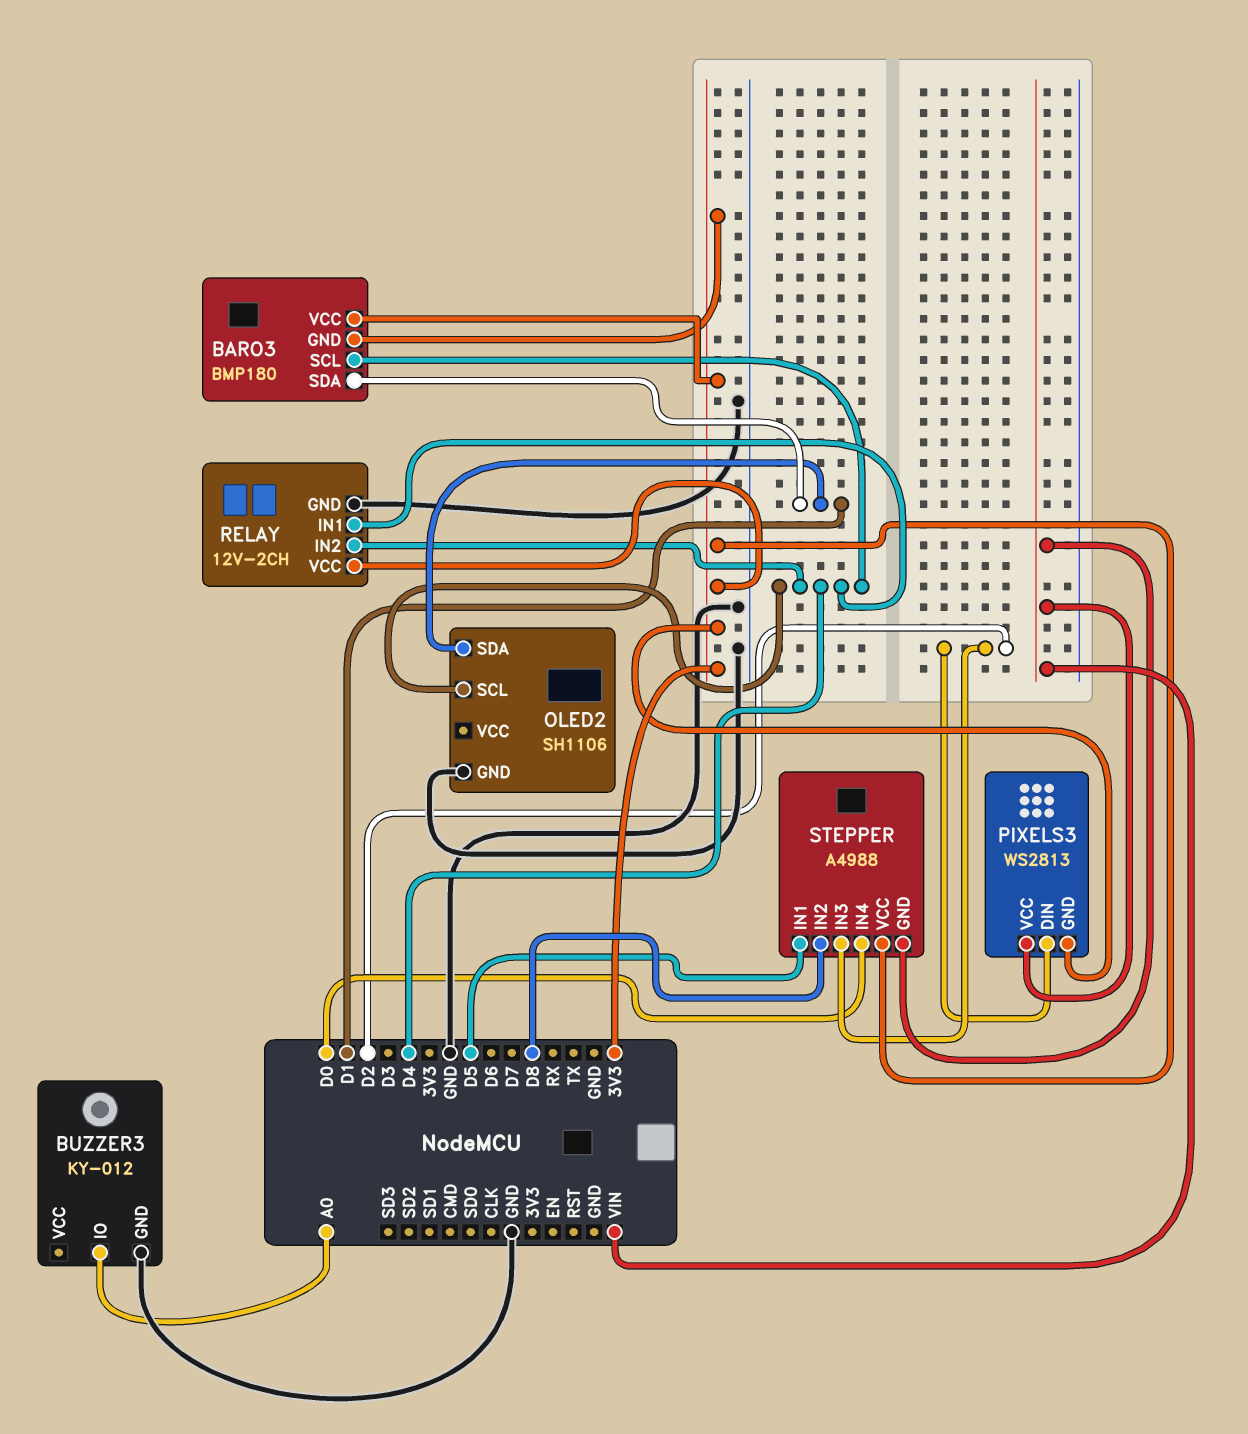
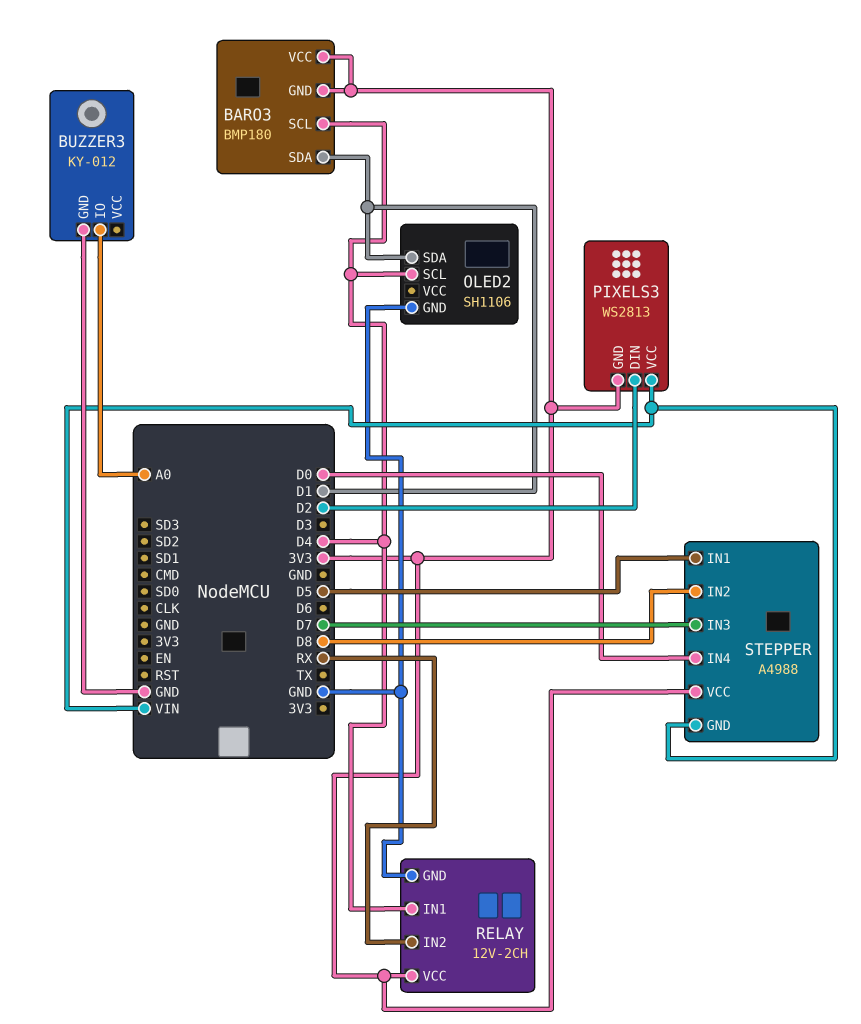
RELAY pin IN2: D4 -> RX
STEPPER pin IN3: D2 -> D7

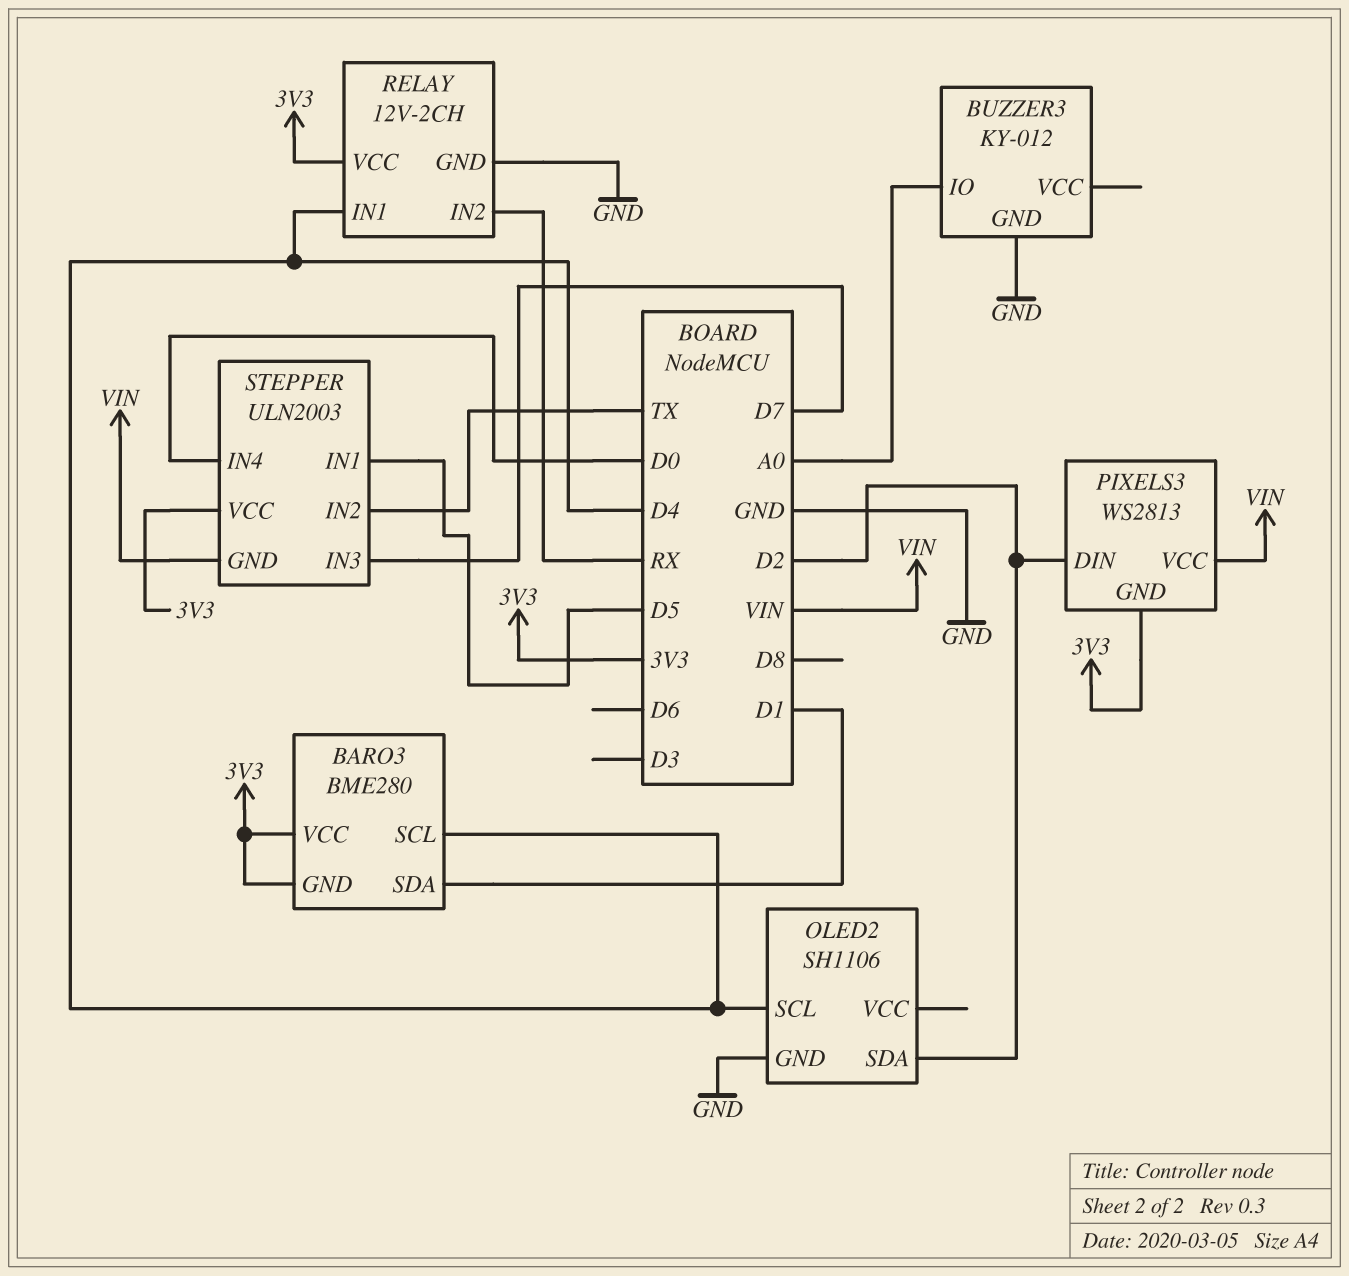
BARO3: BMP180 -> BME280
OLED2 pin SDA: D1 -> D2
STEPPER: A4988 -> ULN2003
STEPPER pin IN2: D8 -> TX

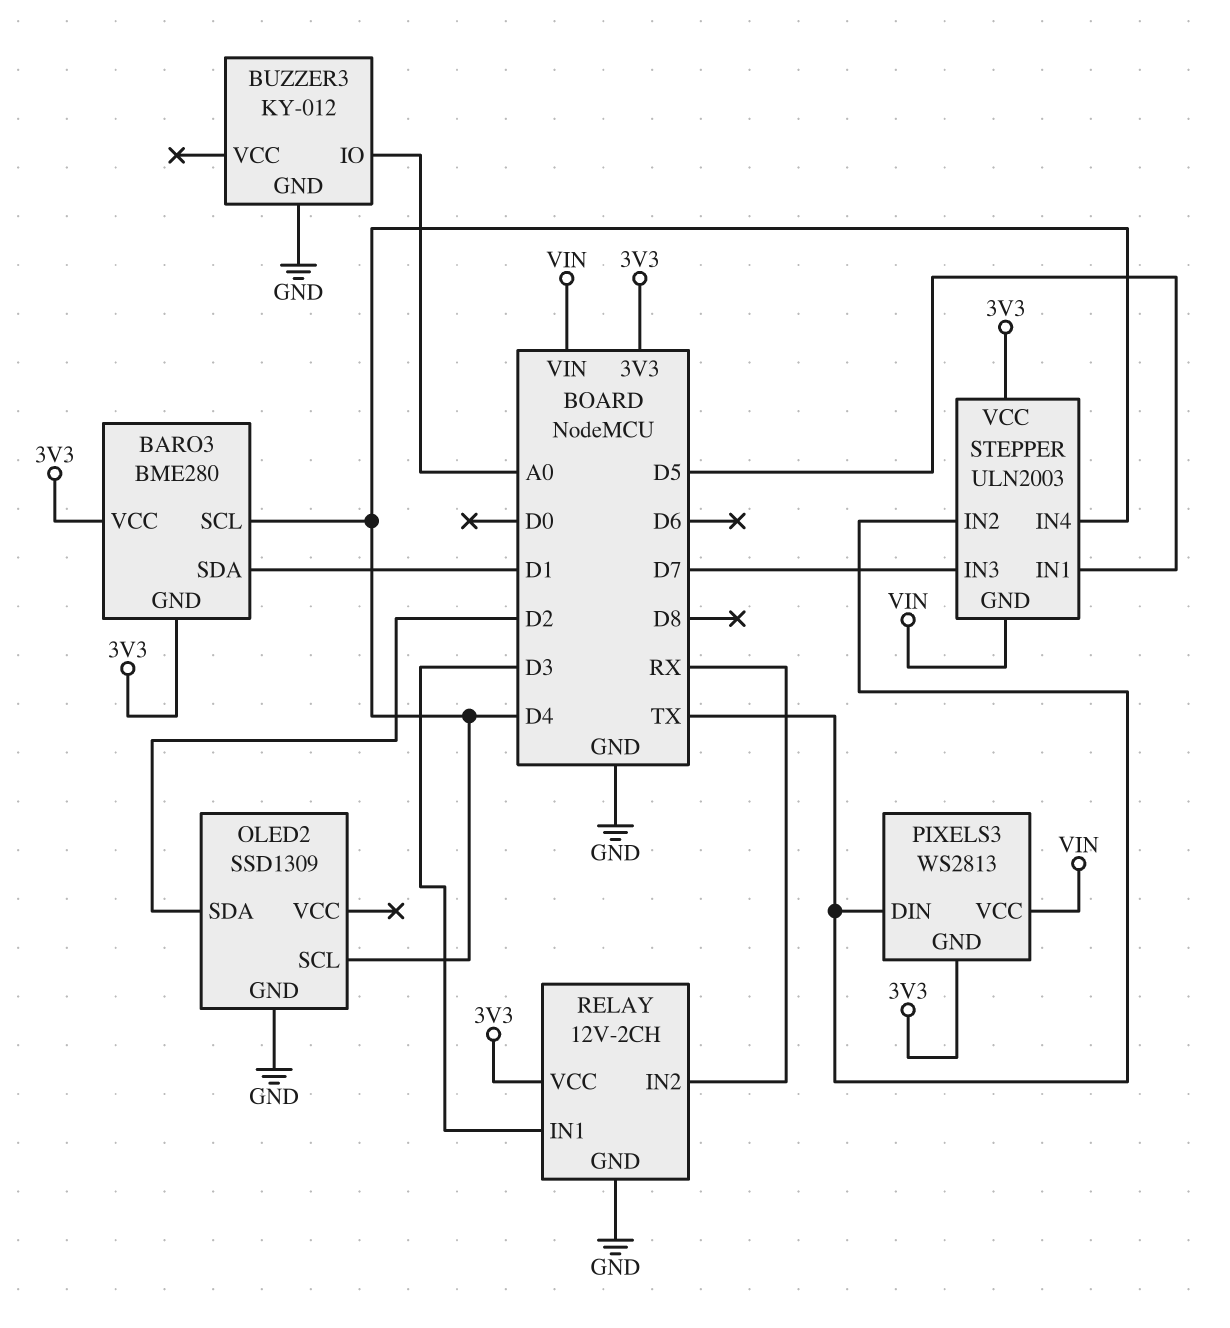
OLED2: SH1106 -> SSD1309
PIXELS3 pin DIN: D2 -> TX
RELAY pin IN1: D4 -> D3
STEPPER pin IN4: D0 -> D4

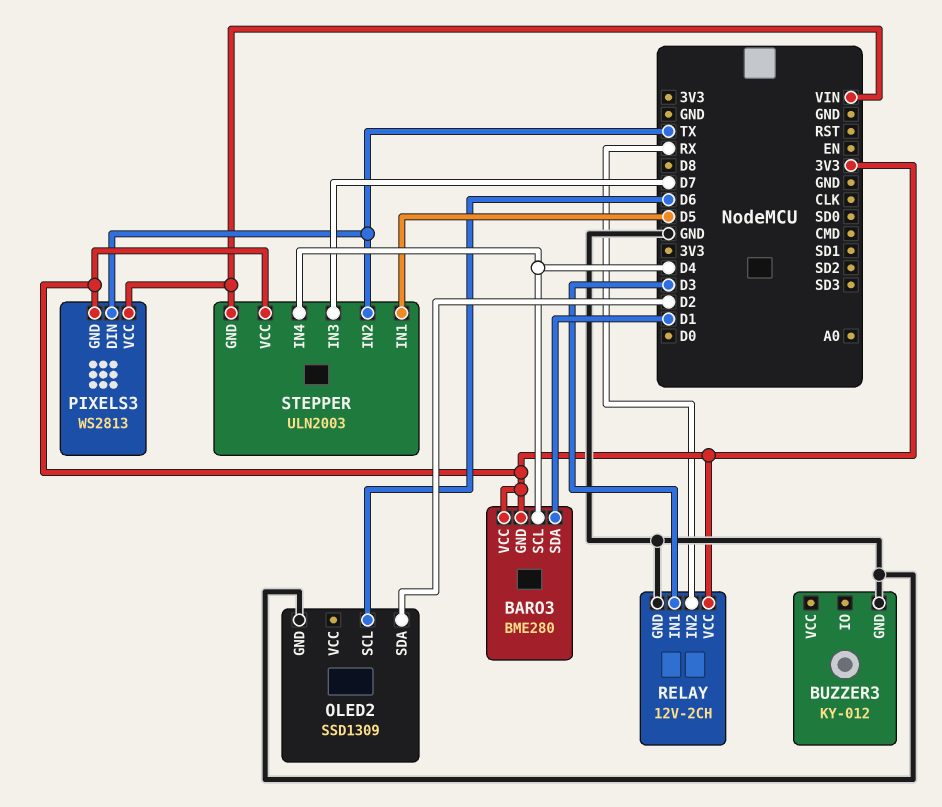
BUZZER3 pin IO: A0 -> none
OLED2 pin SCL: D4 -> D6

